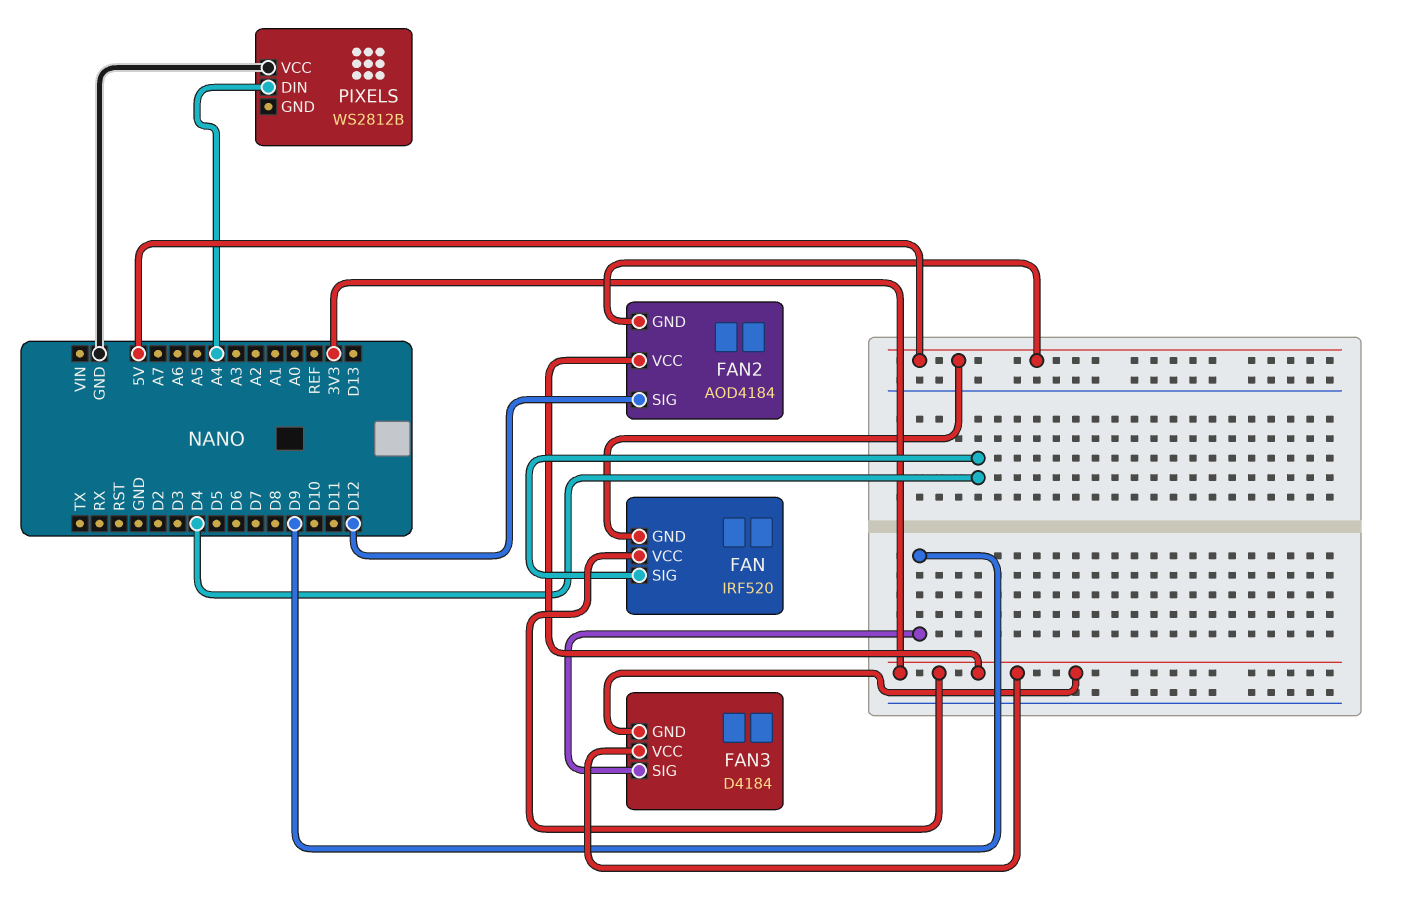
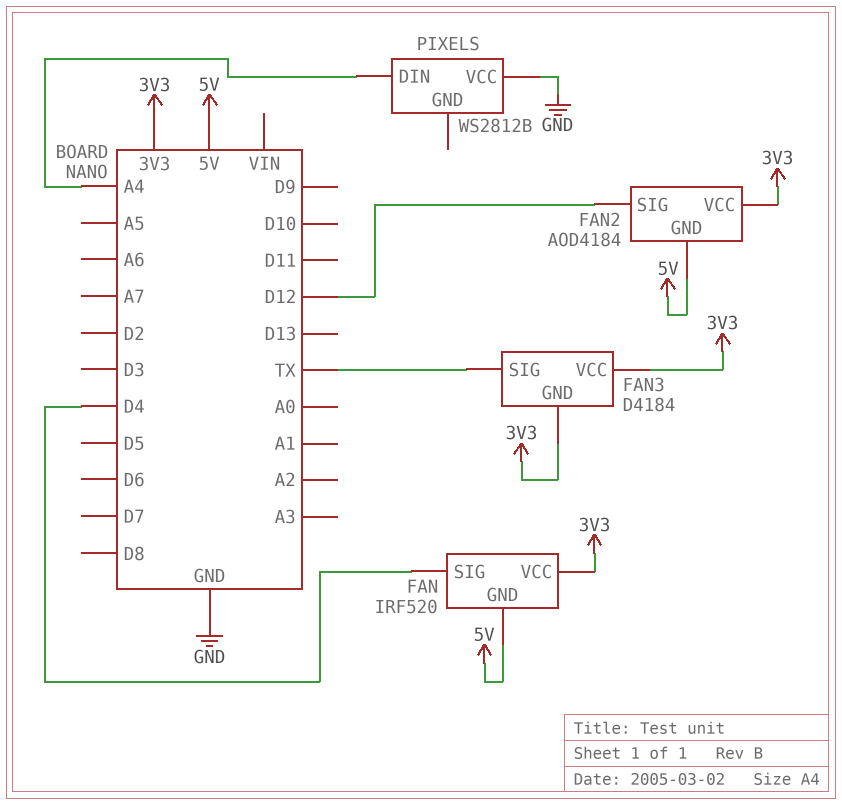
FAN3 pin SIG: D9 -> TX

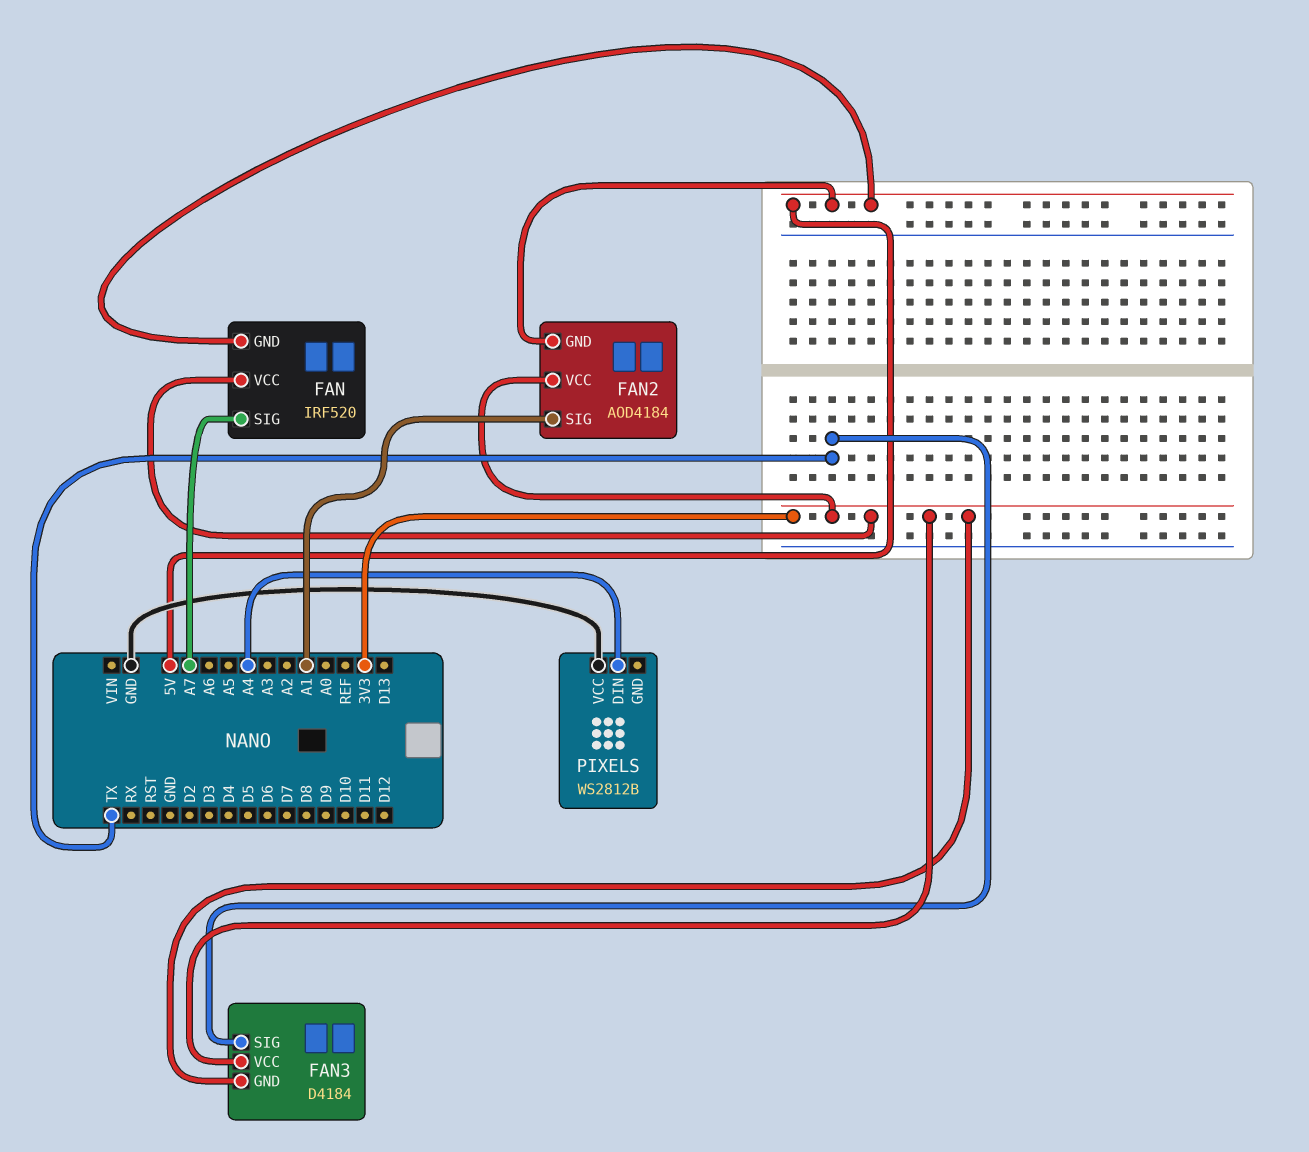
FAN pin SIG: D4 -> A7
FAN2 pin SIG: D12 -> A1

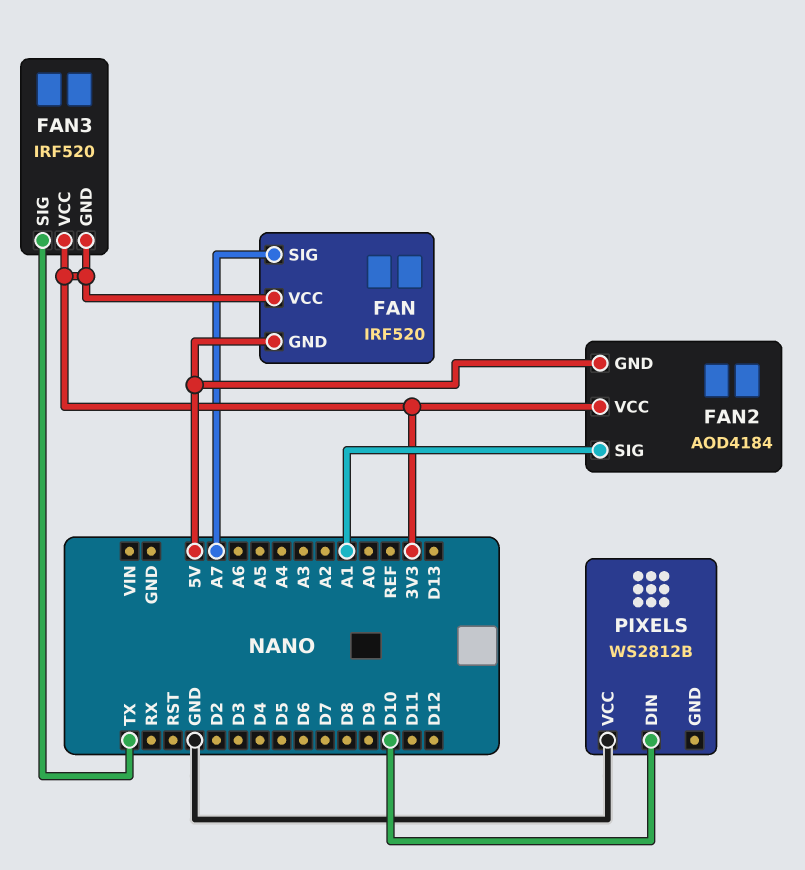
FAN3: D4184 -> IRF520
PIXELS pin DIN: A4 -> D10

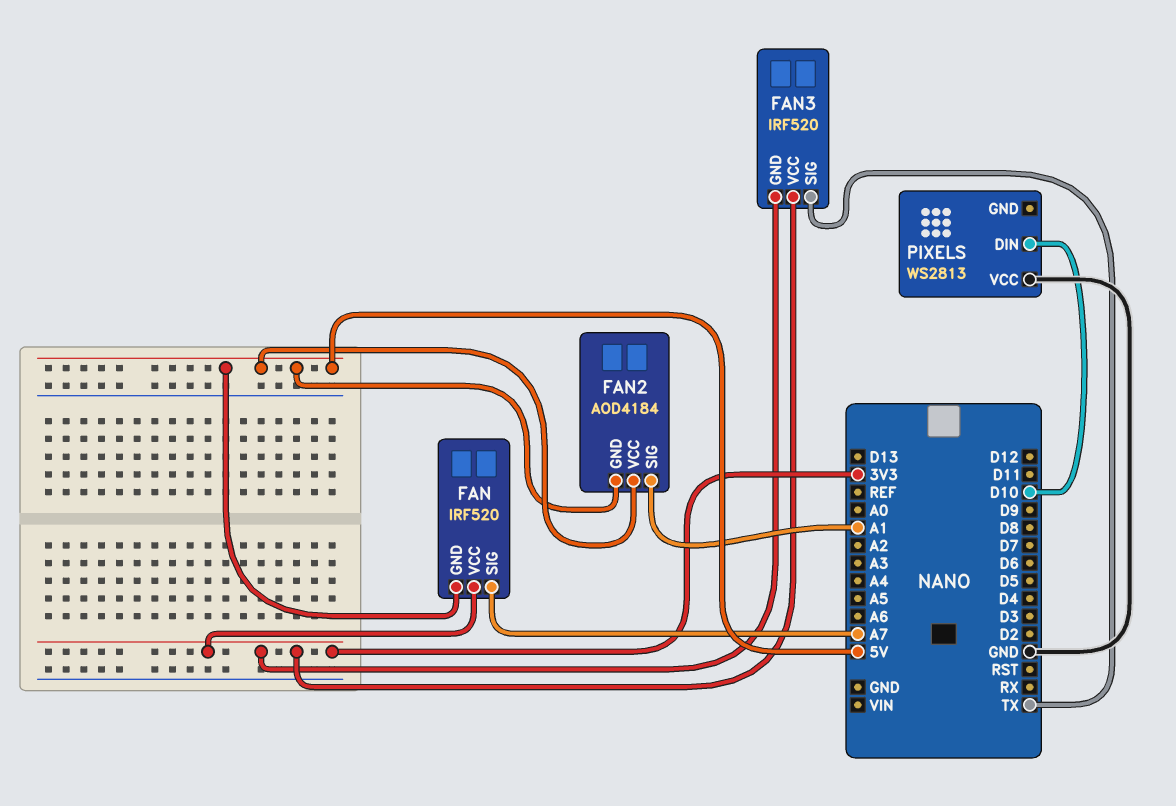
FAN2 pin VCC: 3V3 -> 5V
PIXELS: WS2812B -> WS2813

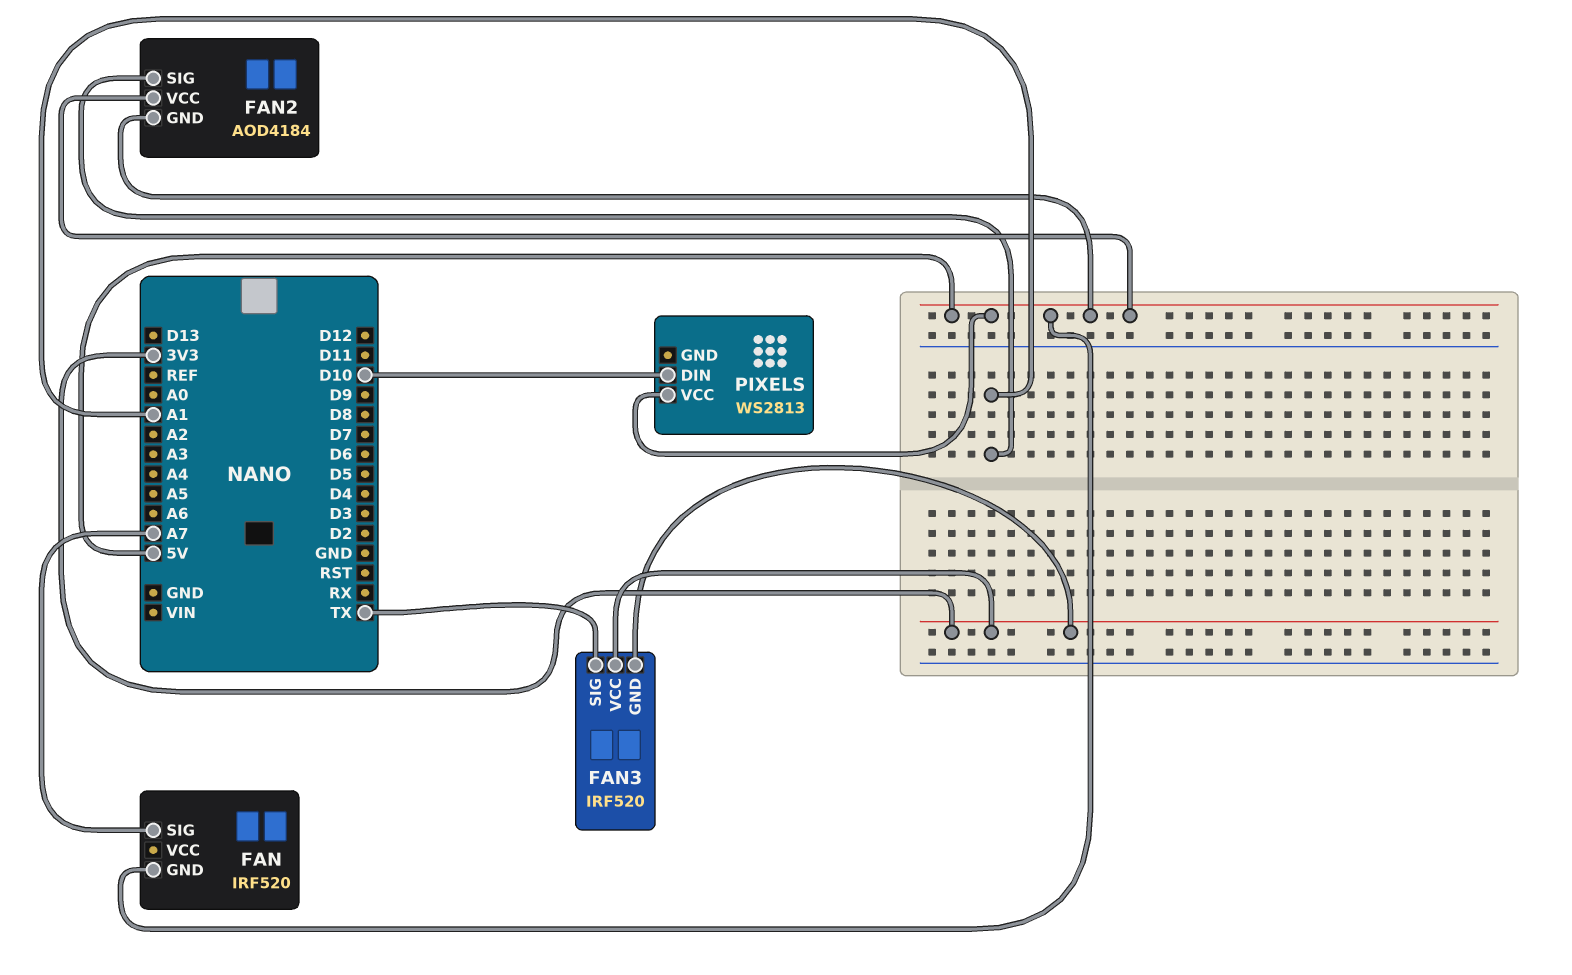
FAN pin VCC: 3V3 -> none
PIXELS pin VCC: GND -> 5V

